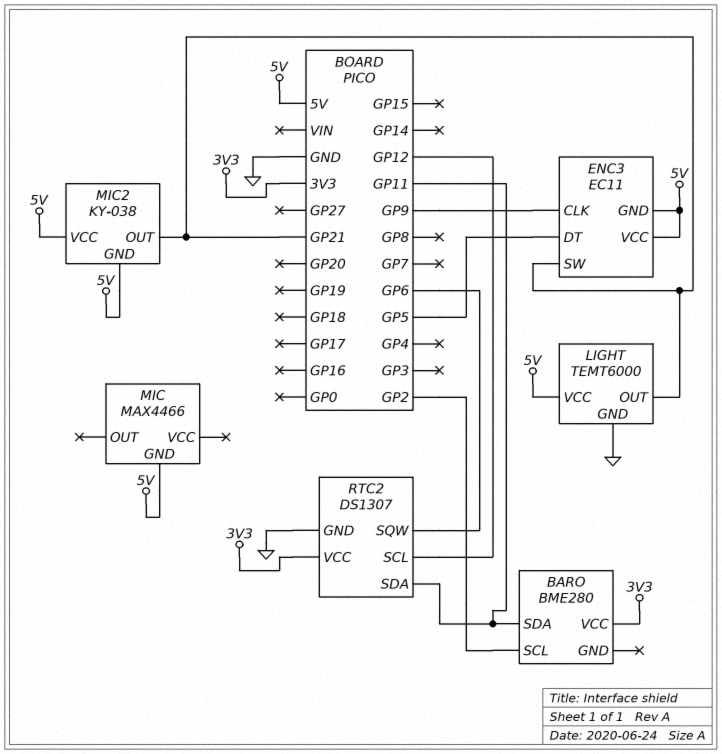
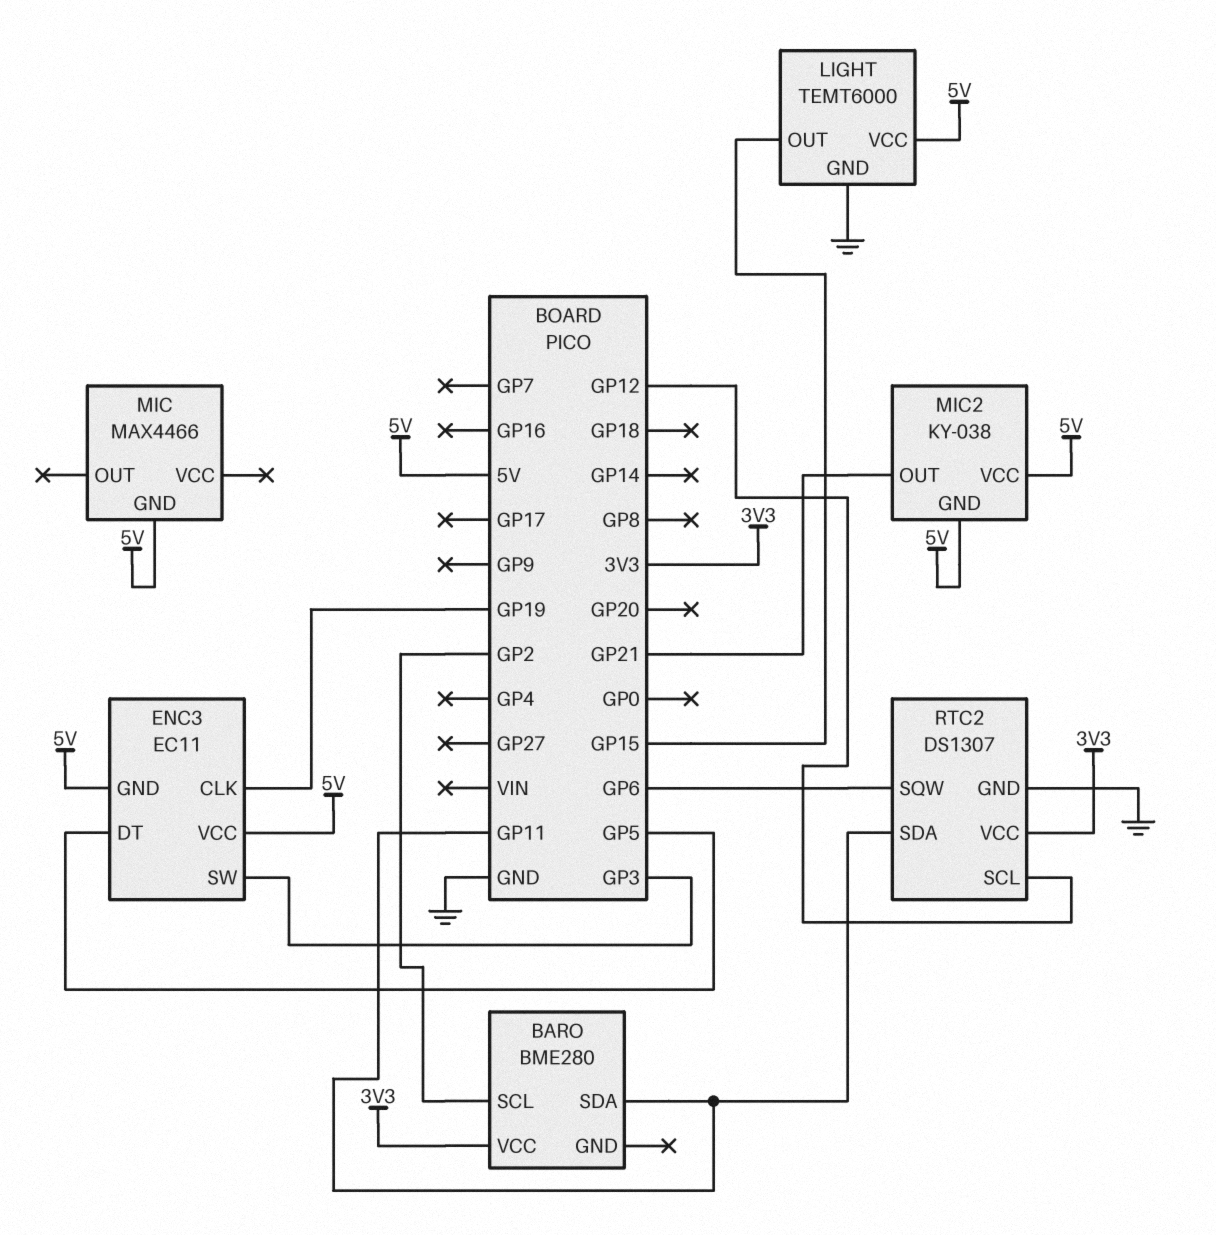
ENC3 pin CLK: GP9 -> GP19
ENC3 pin SW: GP21 -> GP3
LIGHT pin OUT: GP21 -> GP15

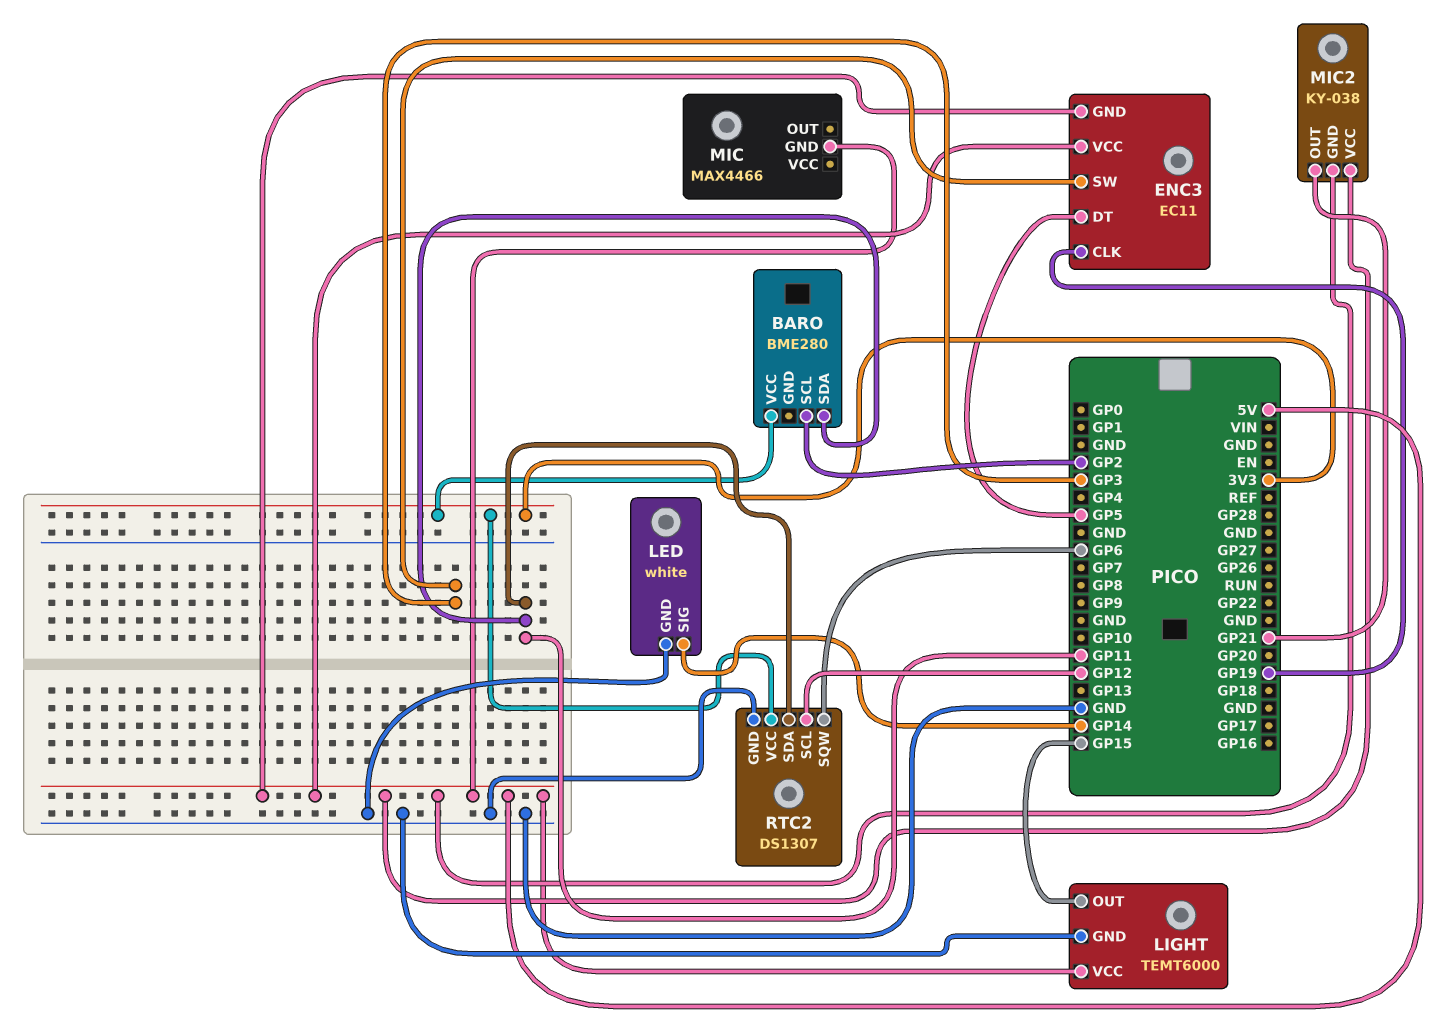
LED: none -> white
LED pin GND: none -> GND
LED pin SIG: none -> GP14

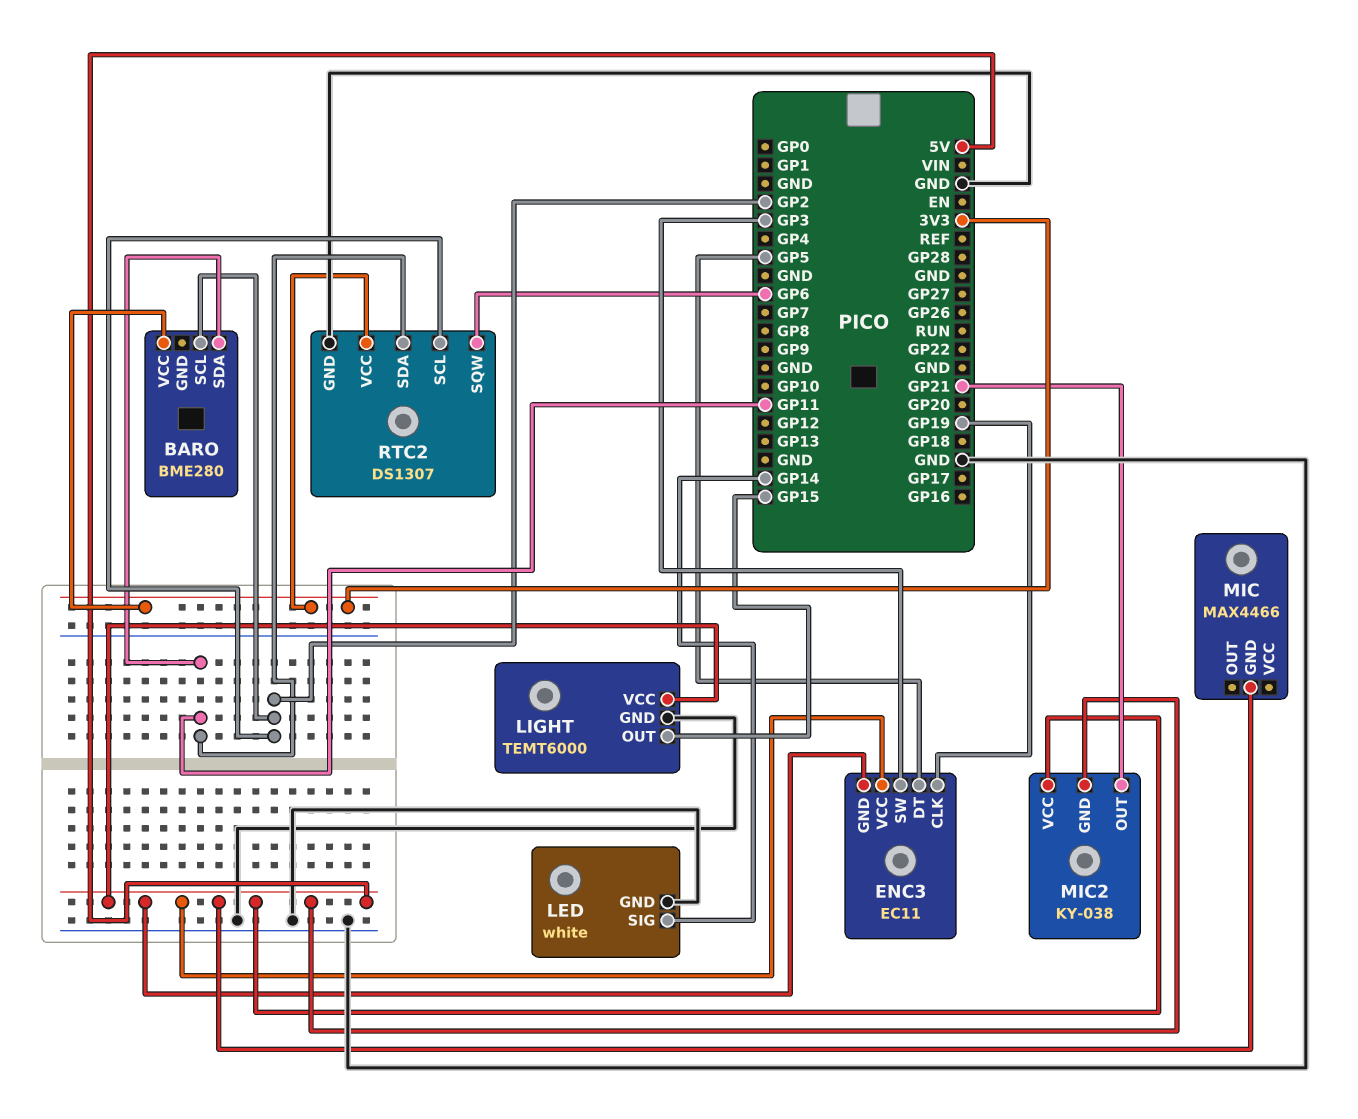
RTC2 pin SCL: GP12 -> GP2

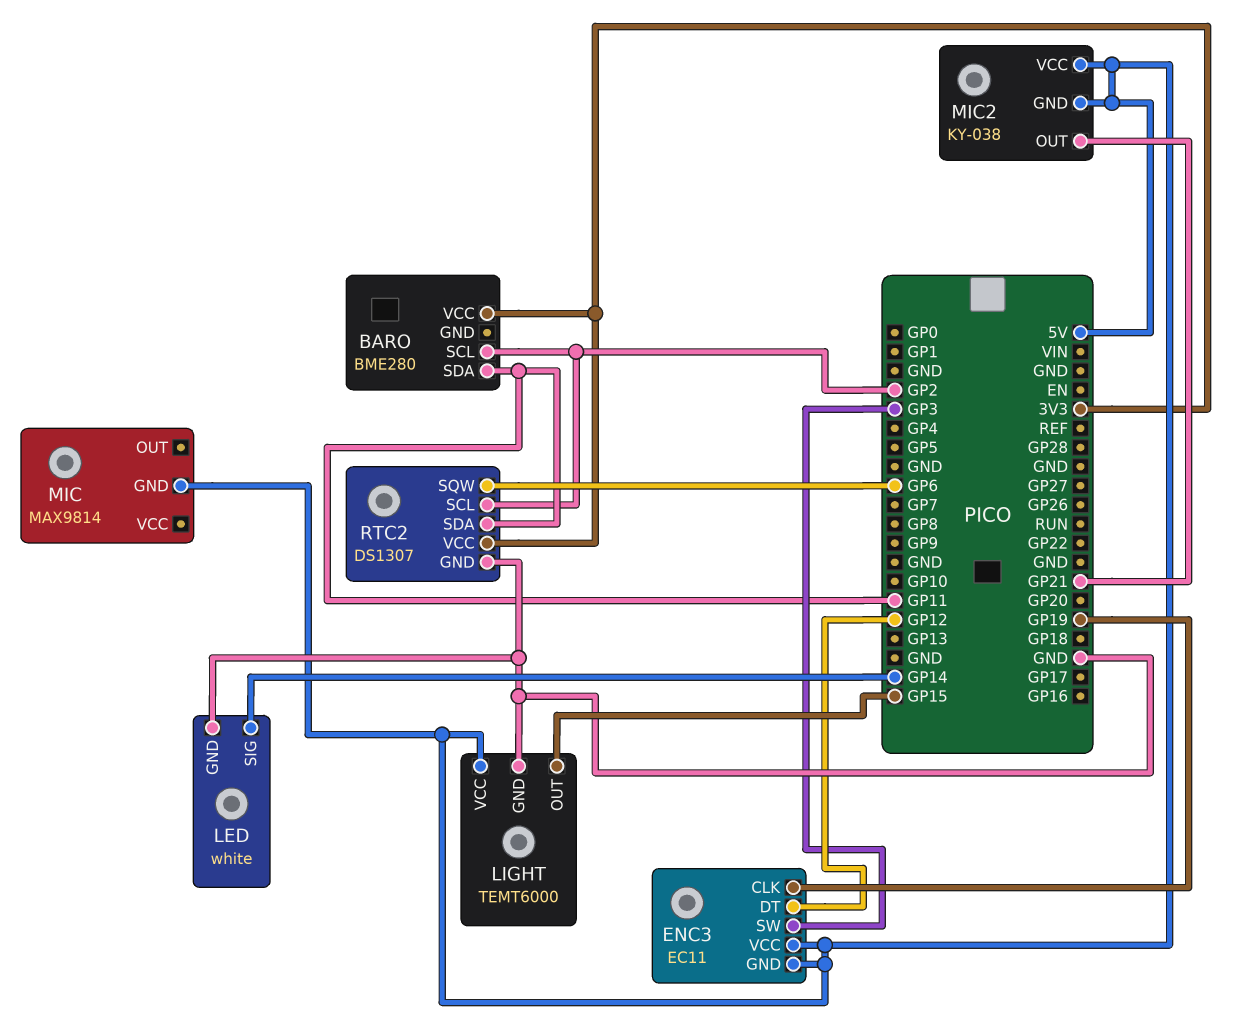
ENC3 pin DT: GP5 -> GP12
MIC: MAX4466 -> MAX9814

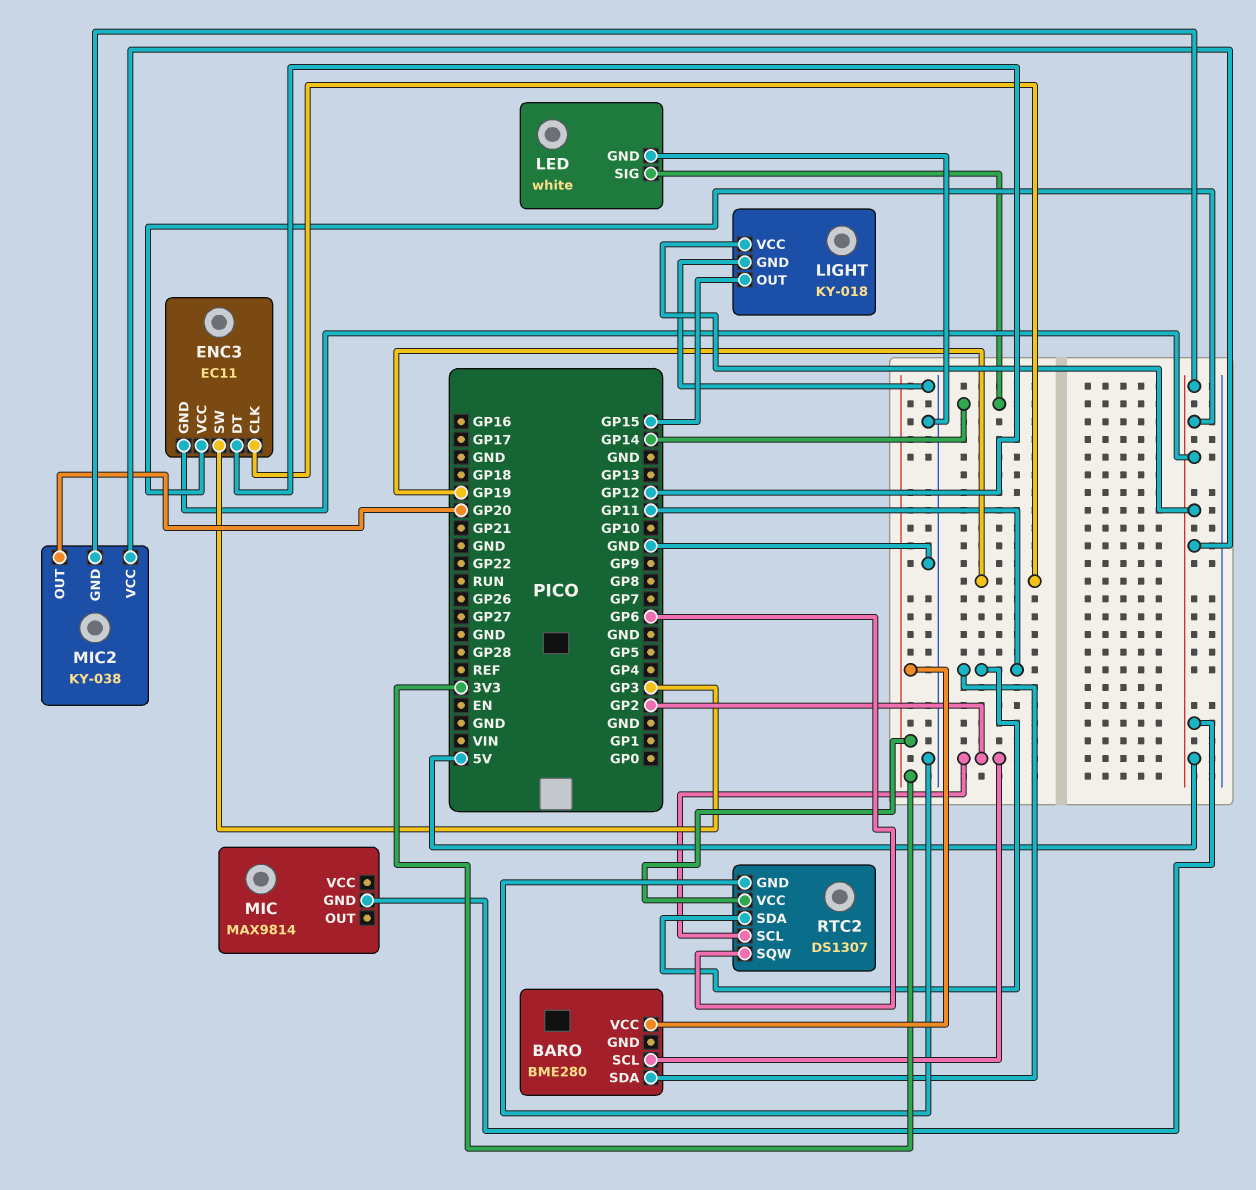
LIGHT: TEMT6000 -> KY-018
MIC2 pin OUT: GP21 -> GP20

